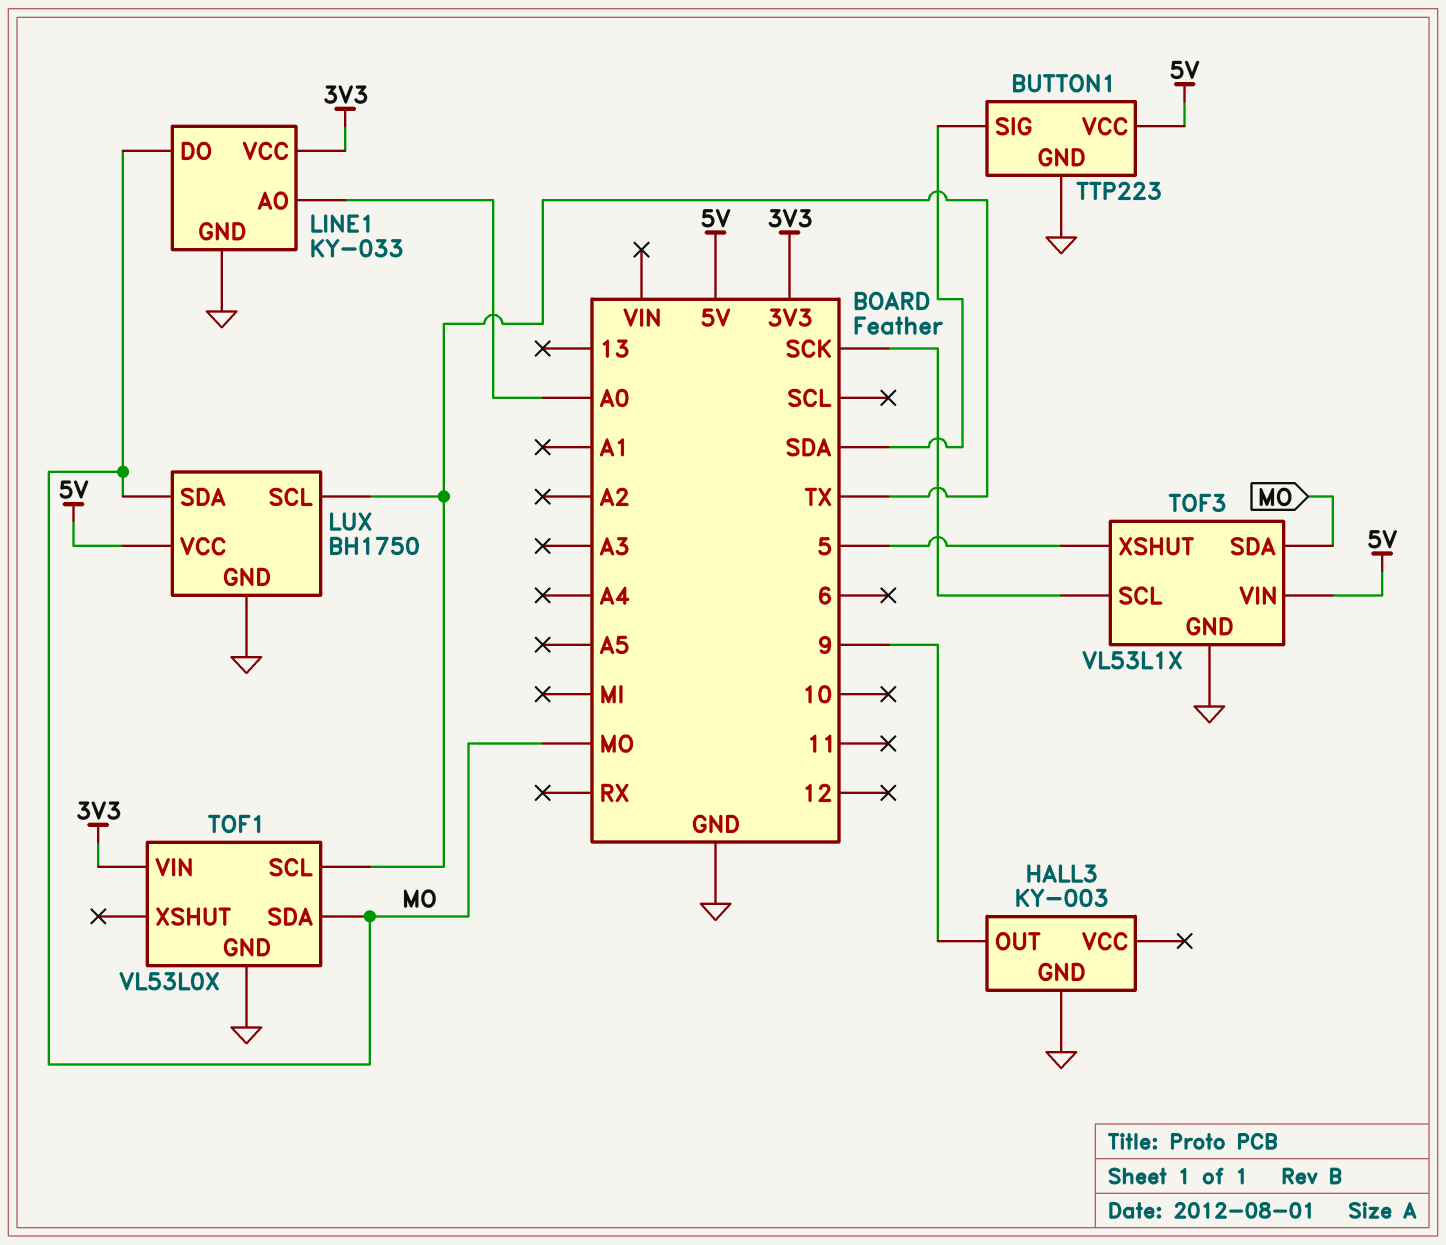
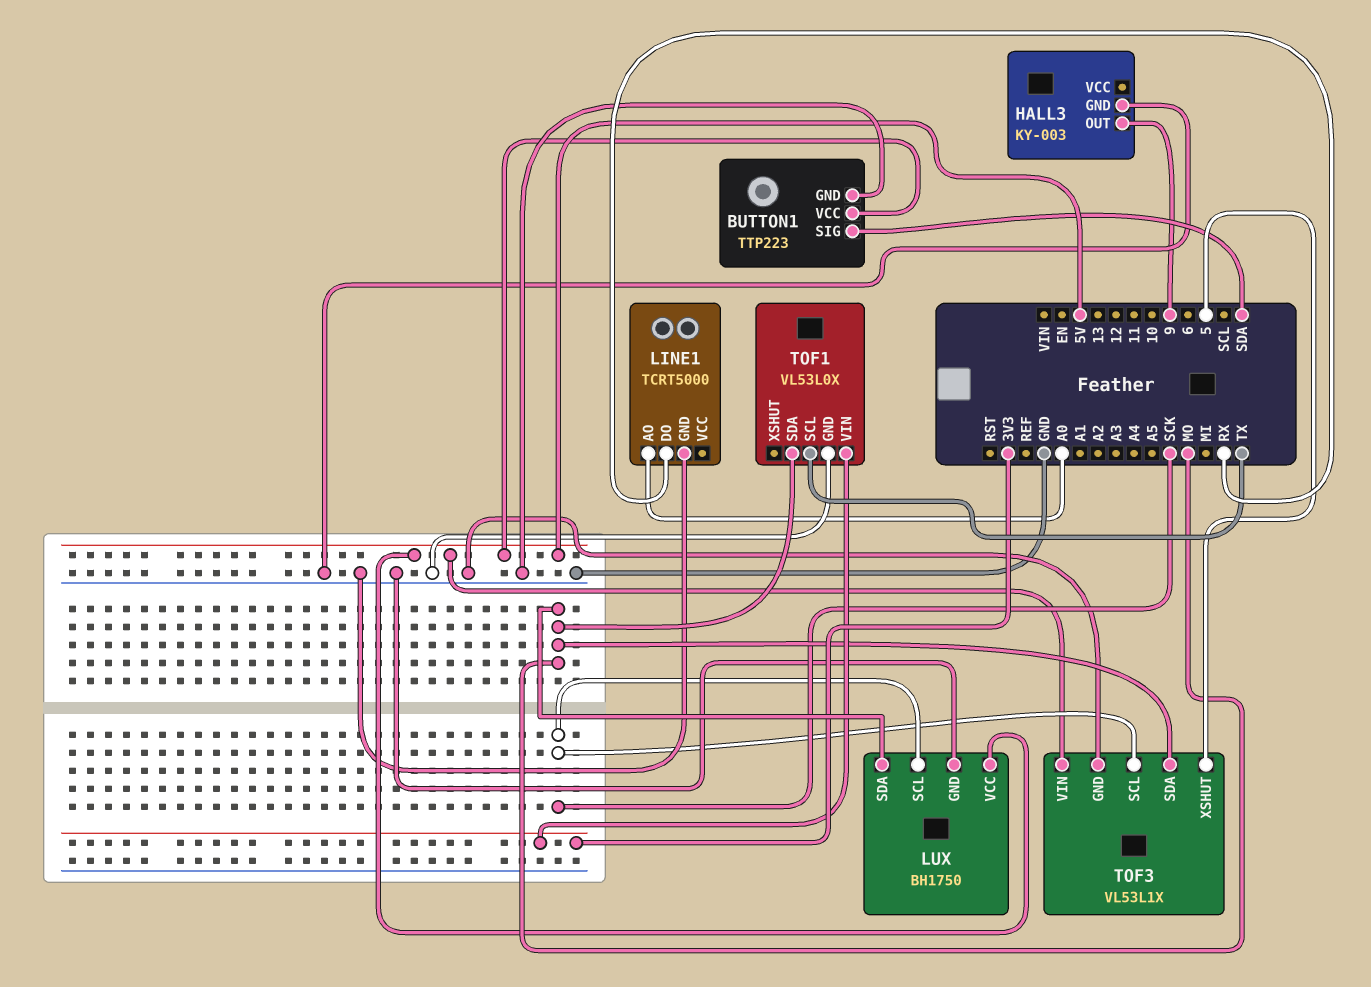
LINE1: KY-033 -> TCRT5000
LINE1 pin DO: MO -> RX
LINE1 pin VCC: 3V3 -> none
LUX pin SCL: TX -> SCK

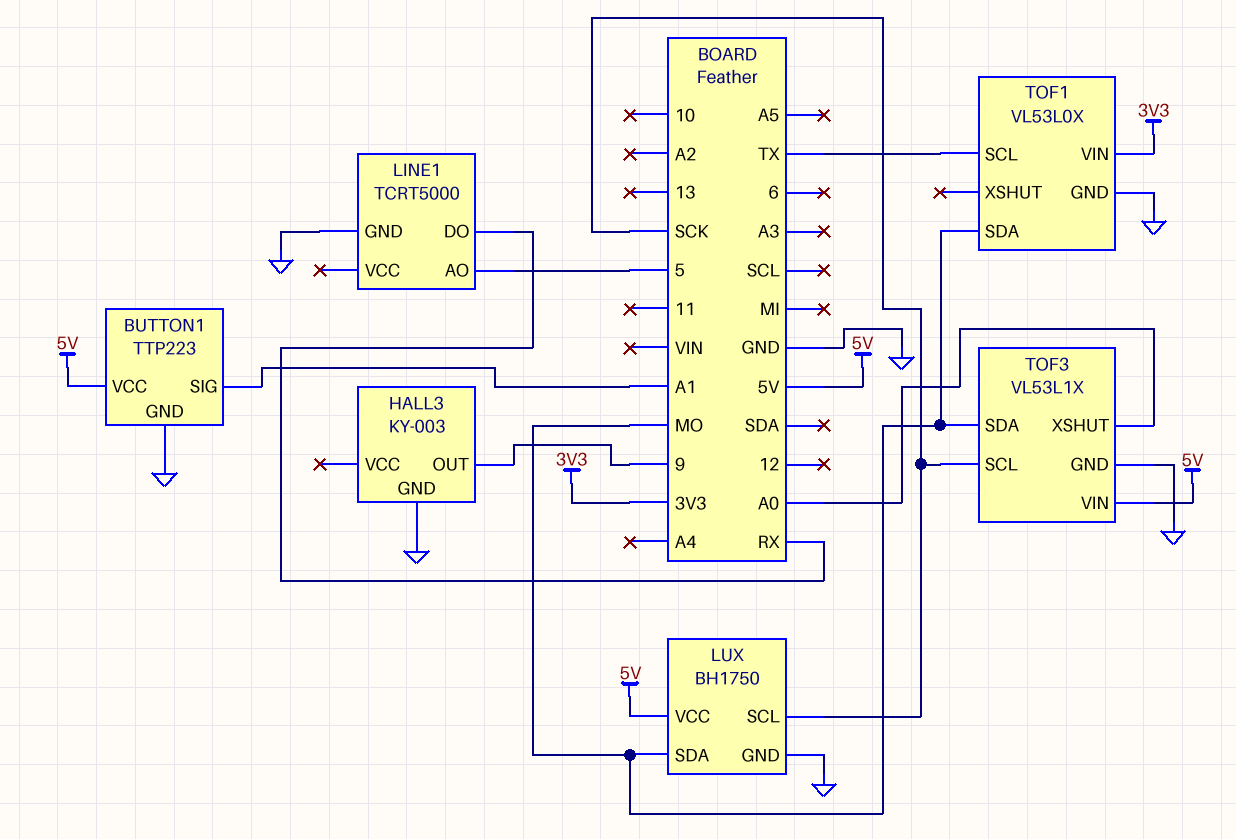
BUTTON1 pin SIG: SDA -> A1
LINE1 pin AO: A0 -> 5
TOF3 pin XSHUT: 5 -> A0

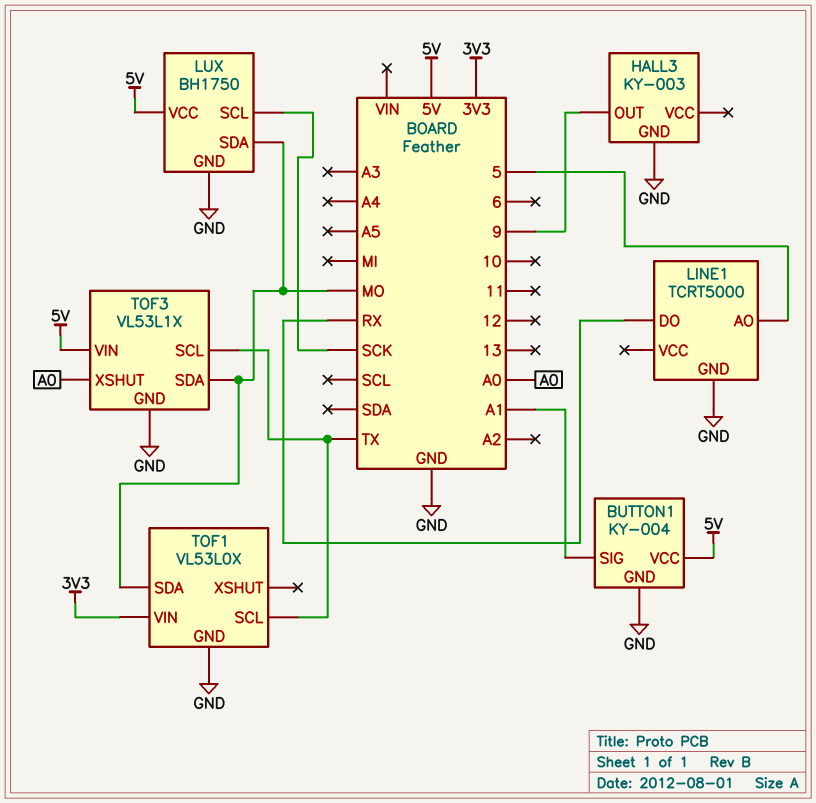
BUTTON1: TTP223 -> KY-004
TOF3 pin SCL: SCK -> TX

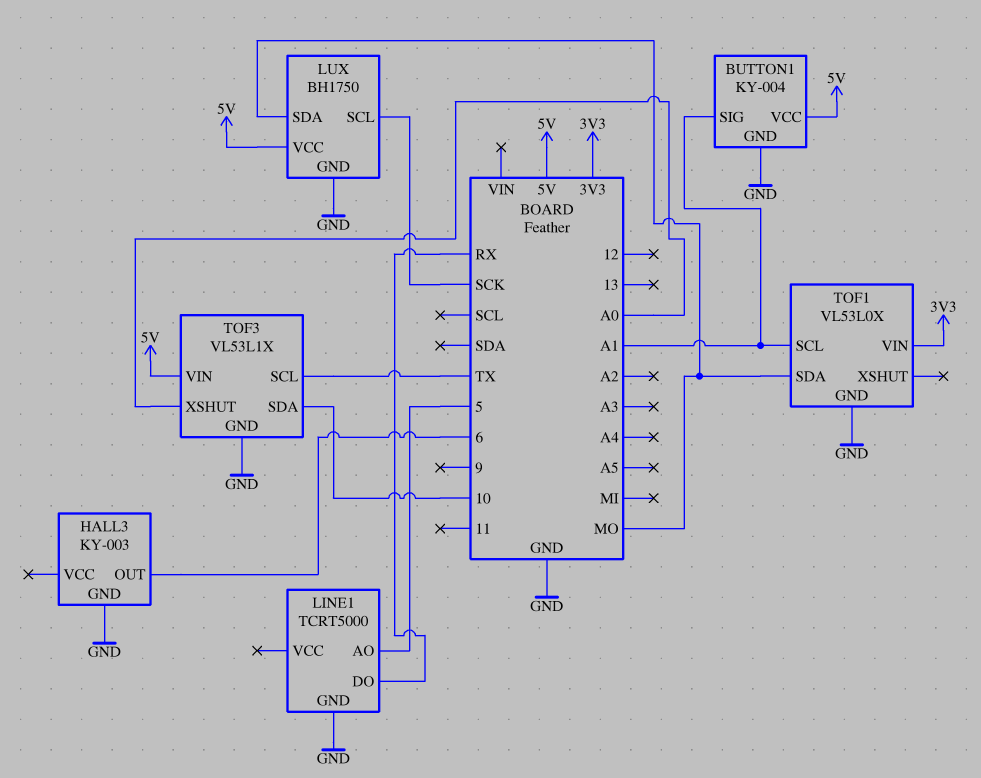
HALL3 pin OUT: 9 -> 6
TOF1 pin SCL: TX -> A1
TOF3 pin SDA: MO -> 10

